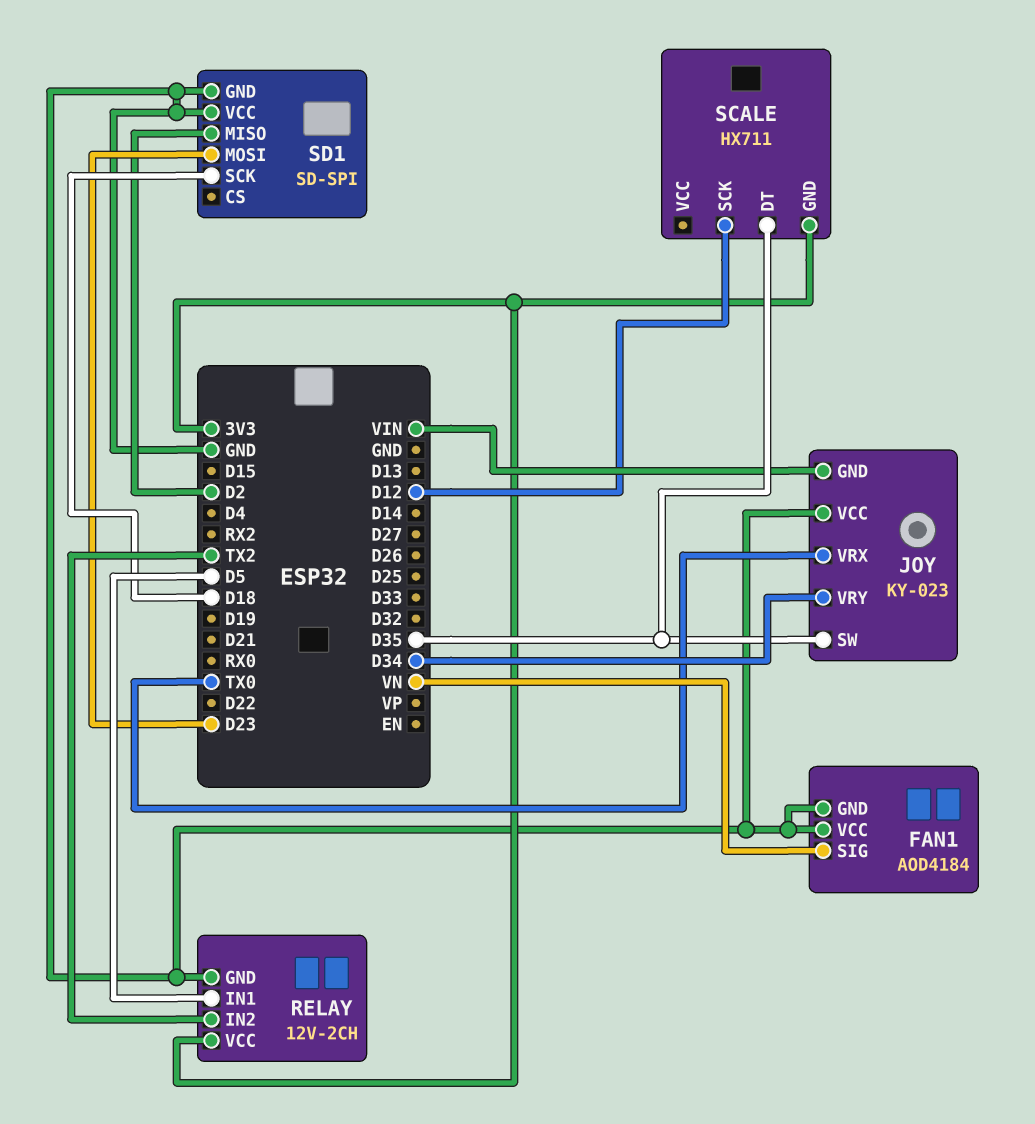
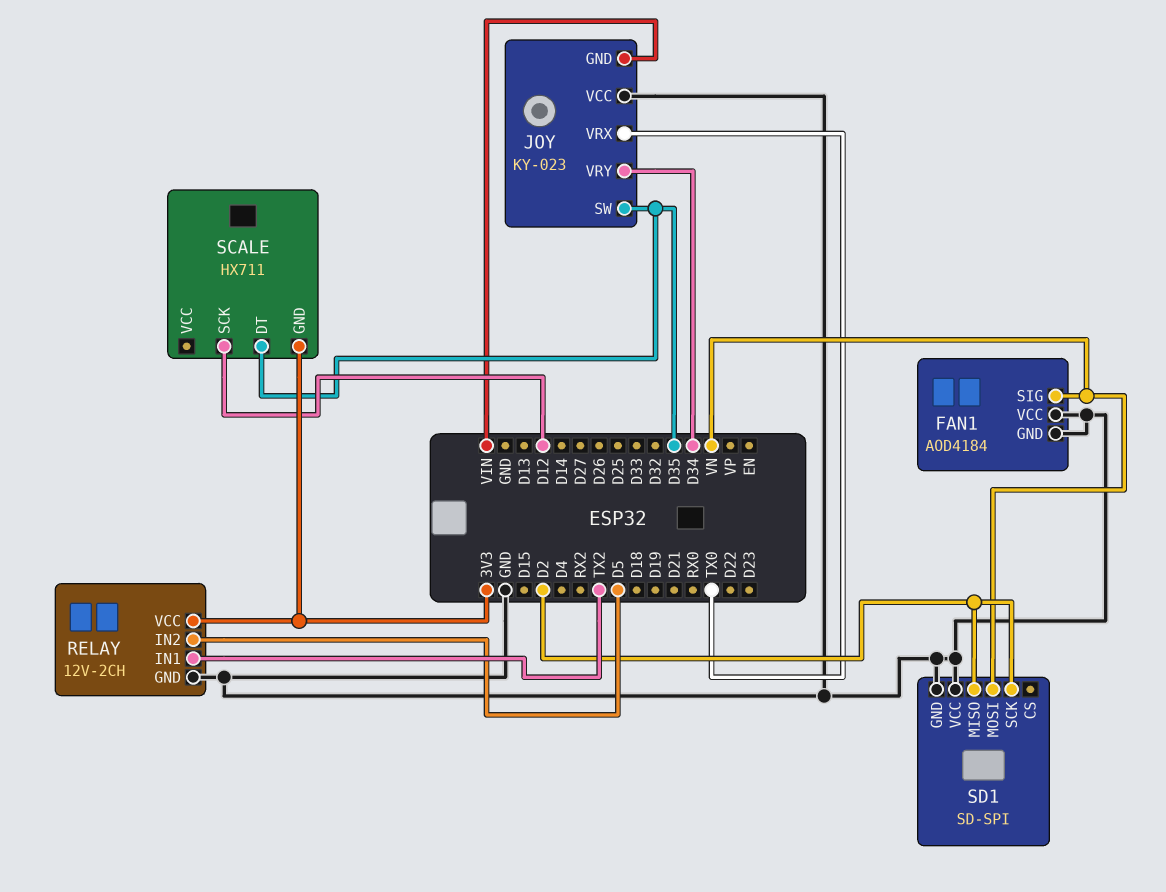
RELAY pin IN1: D5 -> TX2
RELAY pin IN2: TX2 -> D5
SD1 pin MOSI: D23 -> VN
SD1 pin SCK: D18 -> D2

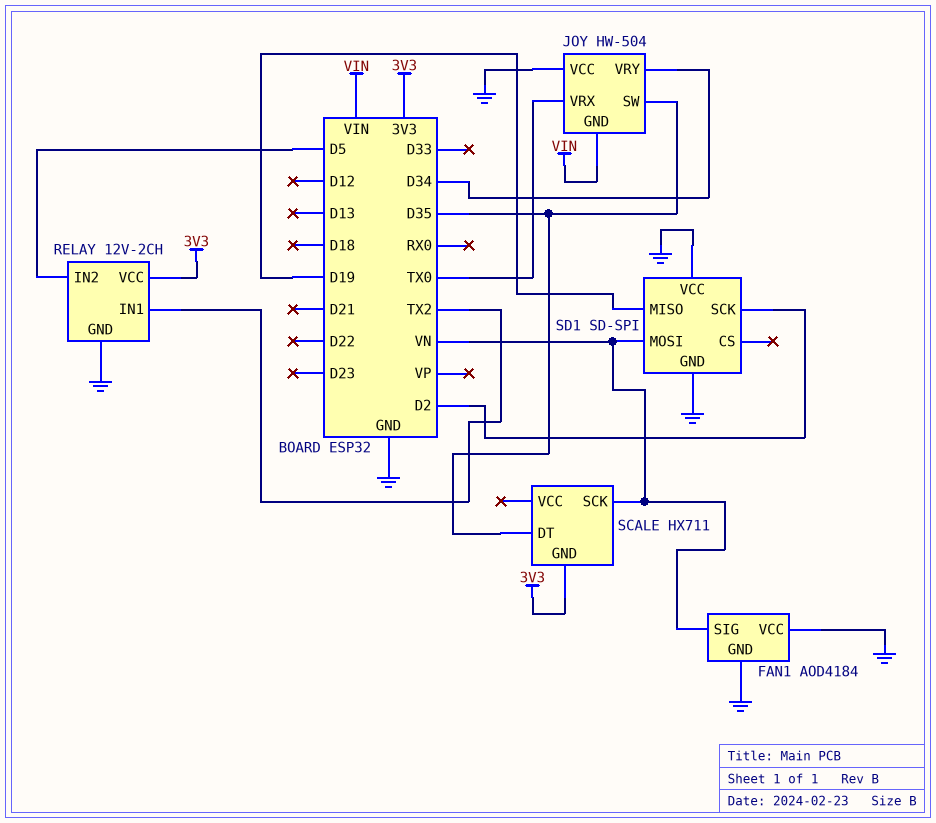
JOY: KY-023 -> HW-504
SCALE pin SCK: D12 -> VN
SD1 pin MISO: D2 -> D19

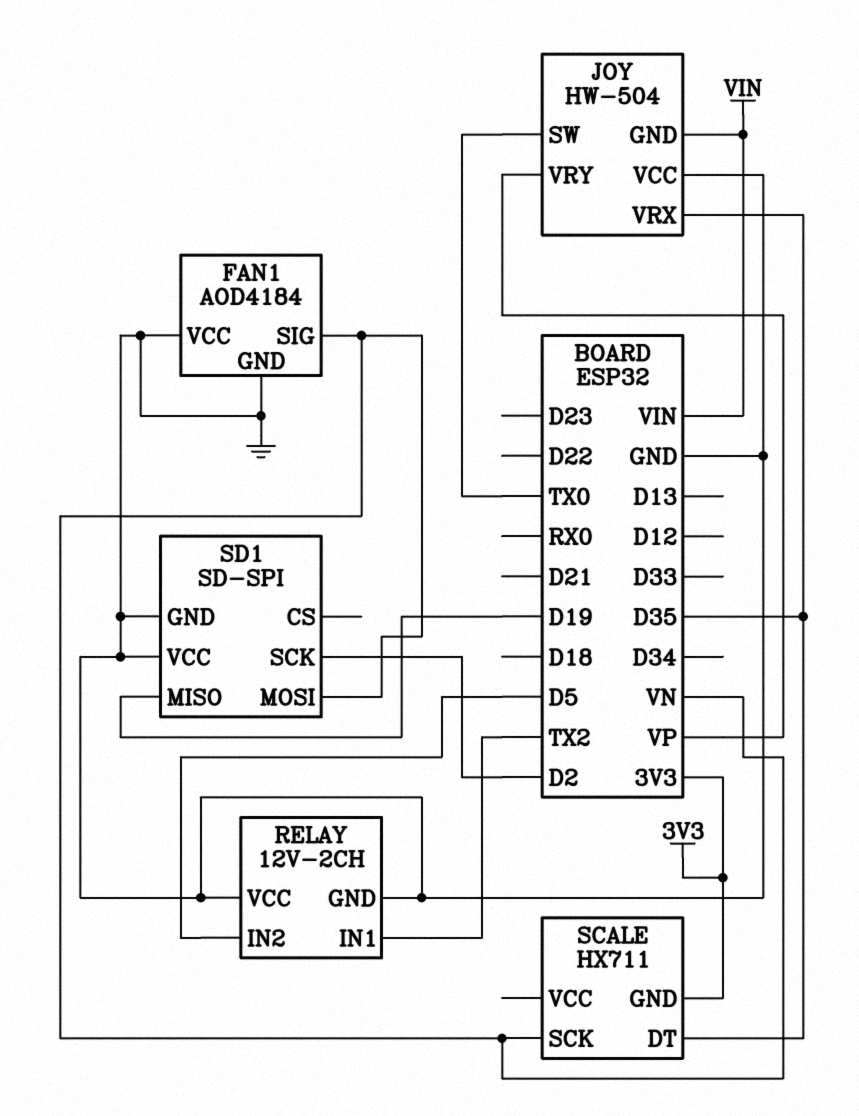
JOY pin SW: D35 -> TX0
JOY pin VRX: TX0 -> D35
JOY pin VRY: D34 -> VP
RELAY pin VCC: 3V3 -> GND

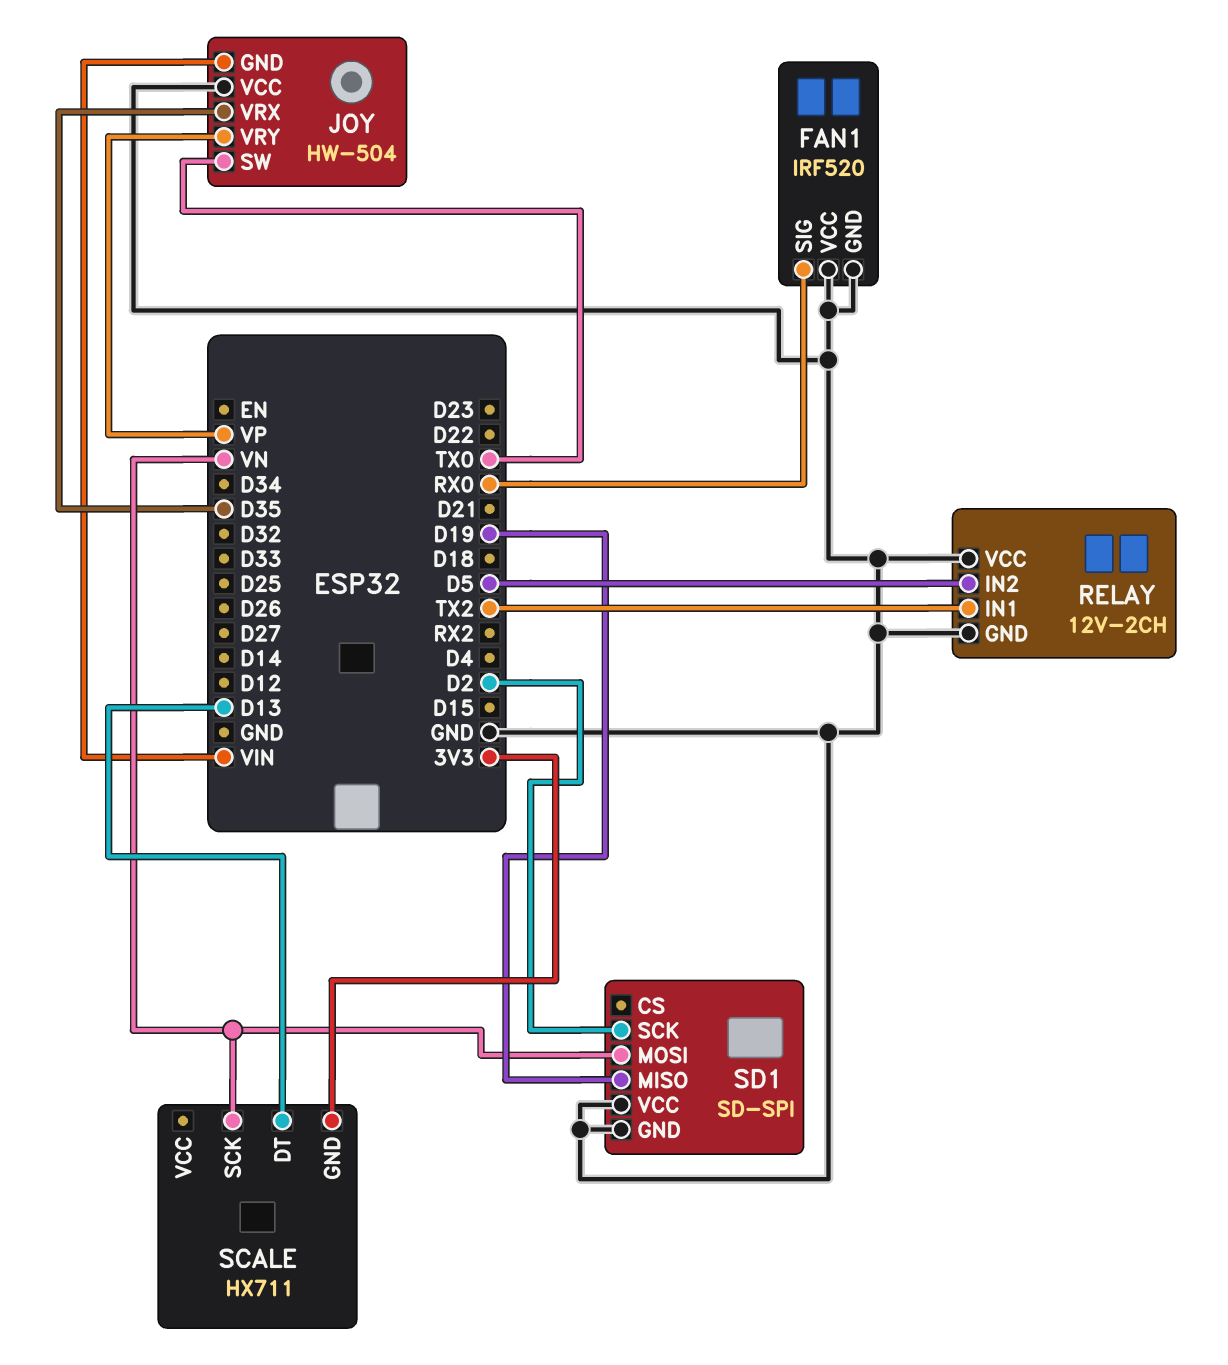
FAN1: AOD4184 -> IRF520
FAN1 pin SIG: VN -> RX0
SCALE pin DT: D35 -> D13

